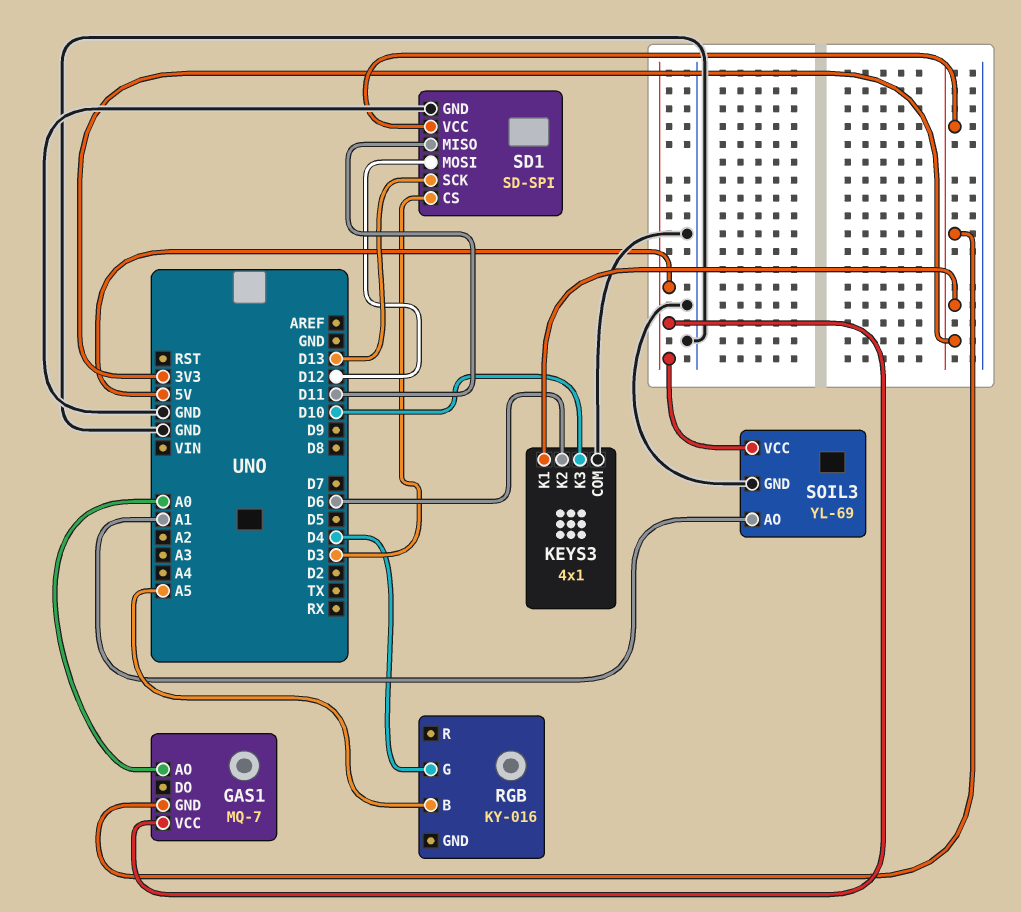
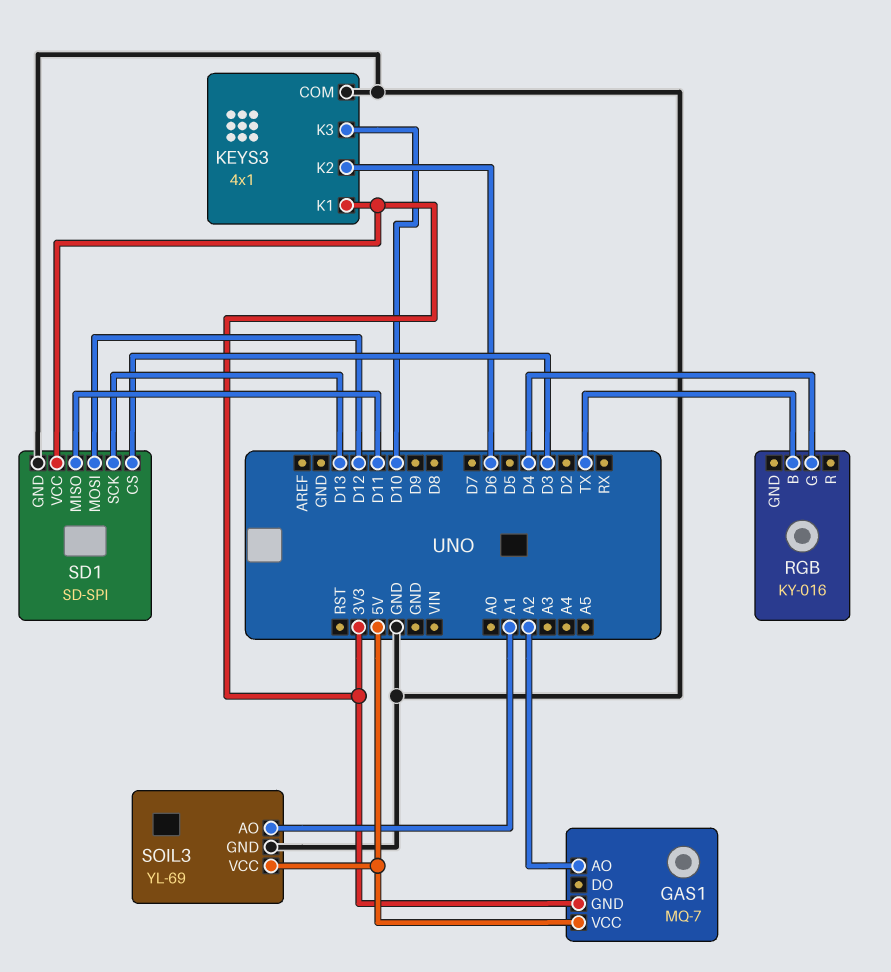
GAS1 pin AO: A0 -> A2
RGB pin B: A5 -> TX

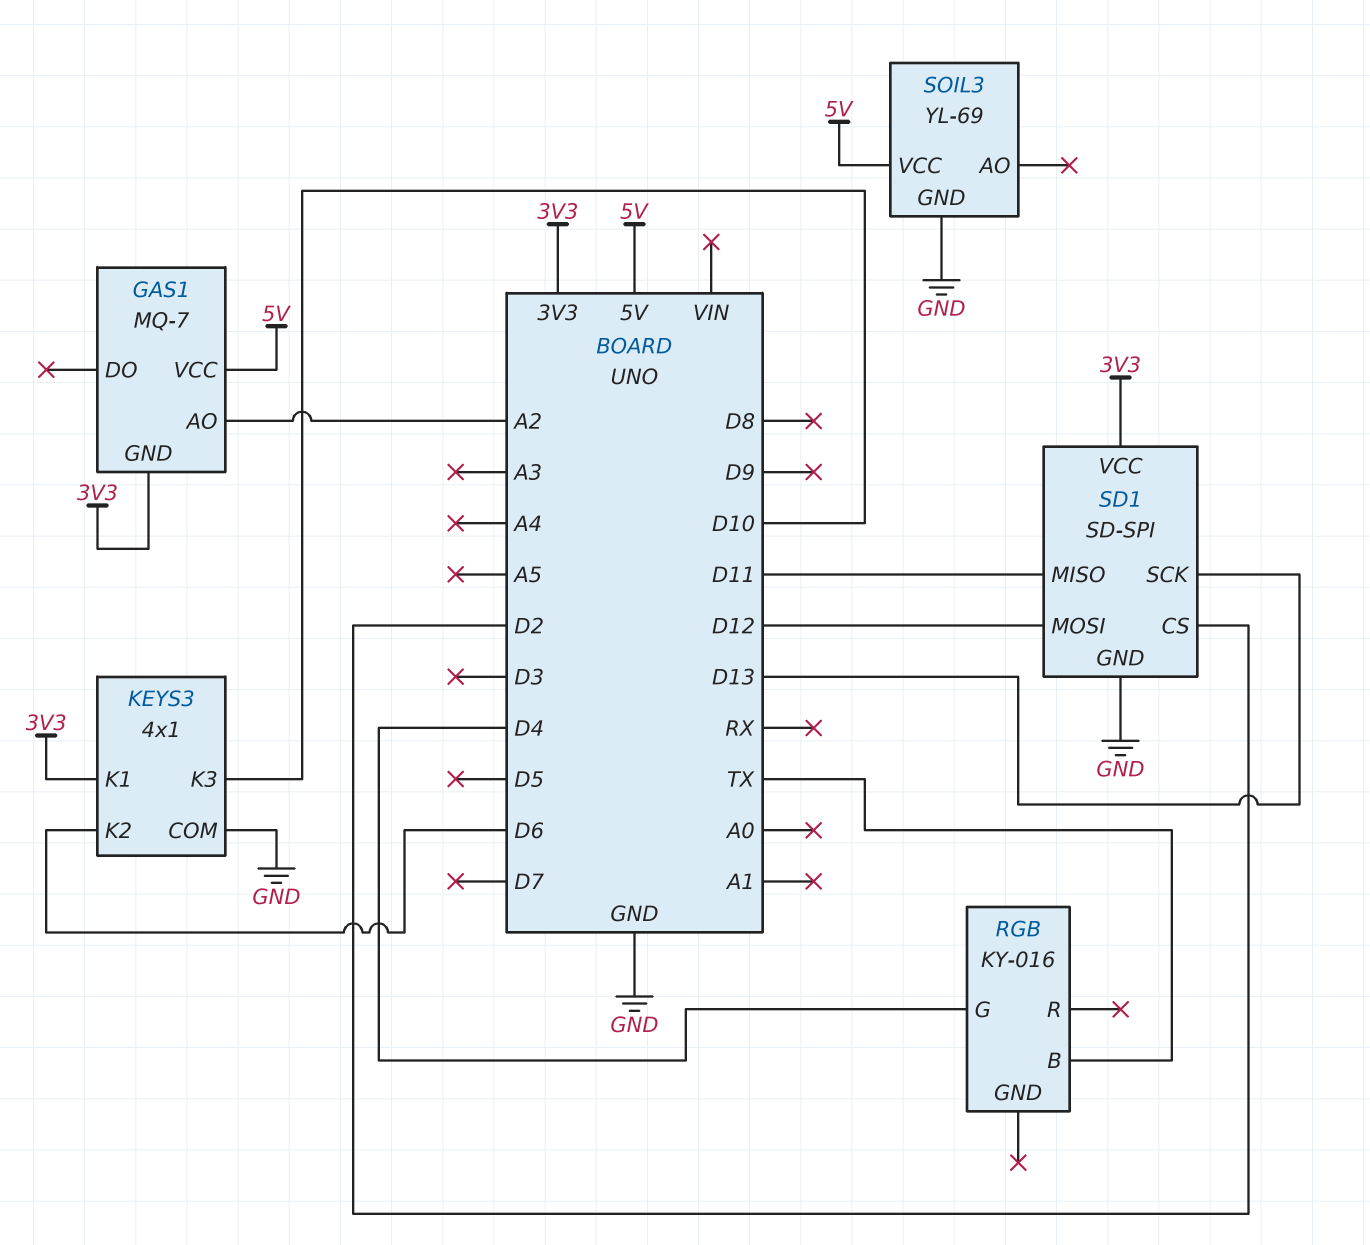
SD1 pin CS: D3 -> D2
SOIL3 pin AO: A1 -> none

